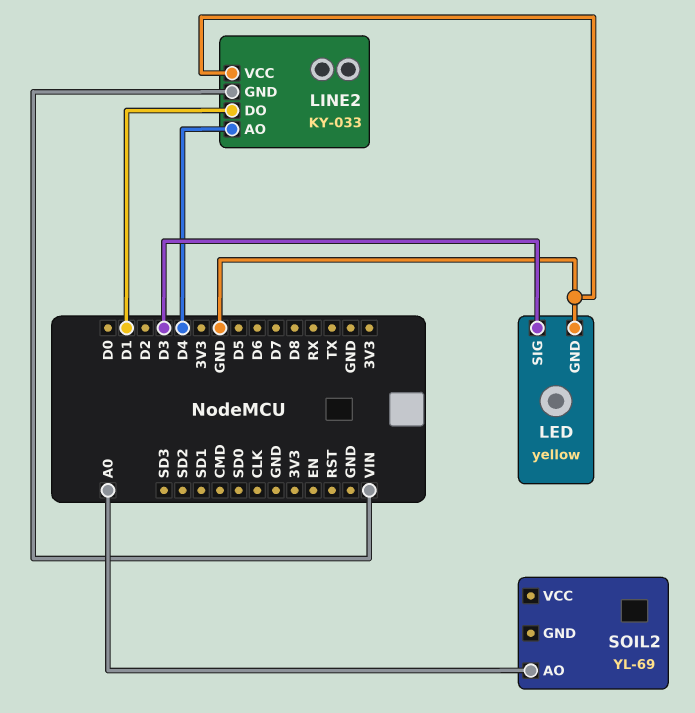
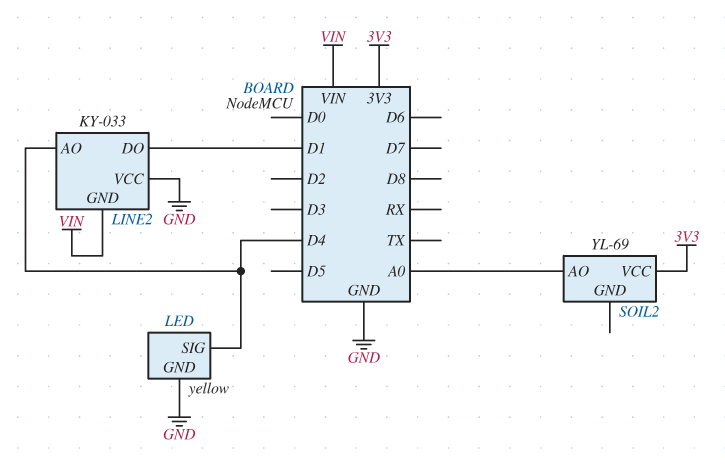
LED pin SIG: D3 -> D4
SOIL2 pin VCC: none -> 3V3

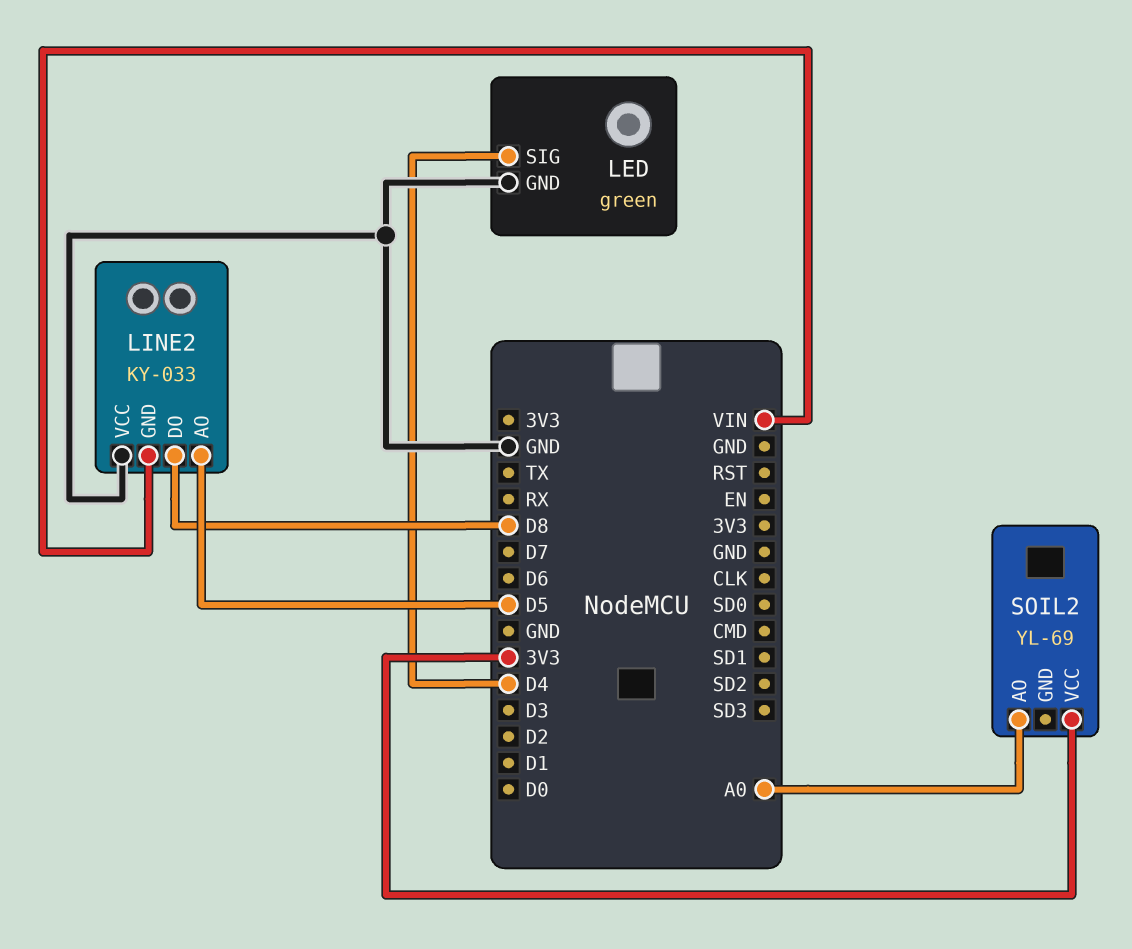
LED: yellow -> green
LINE2 pin AO: D4 -> D5
LINE2 pin DO: D1 -> D8

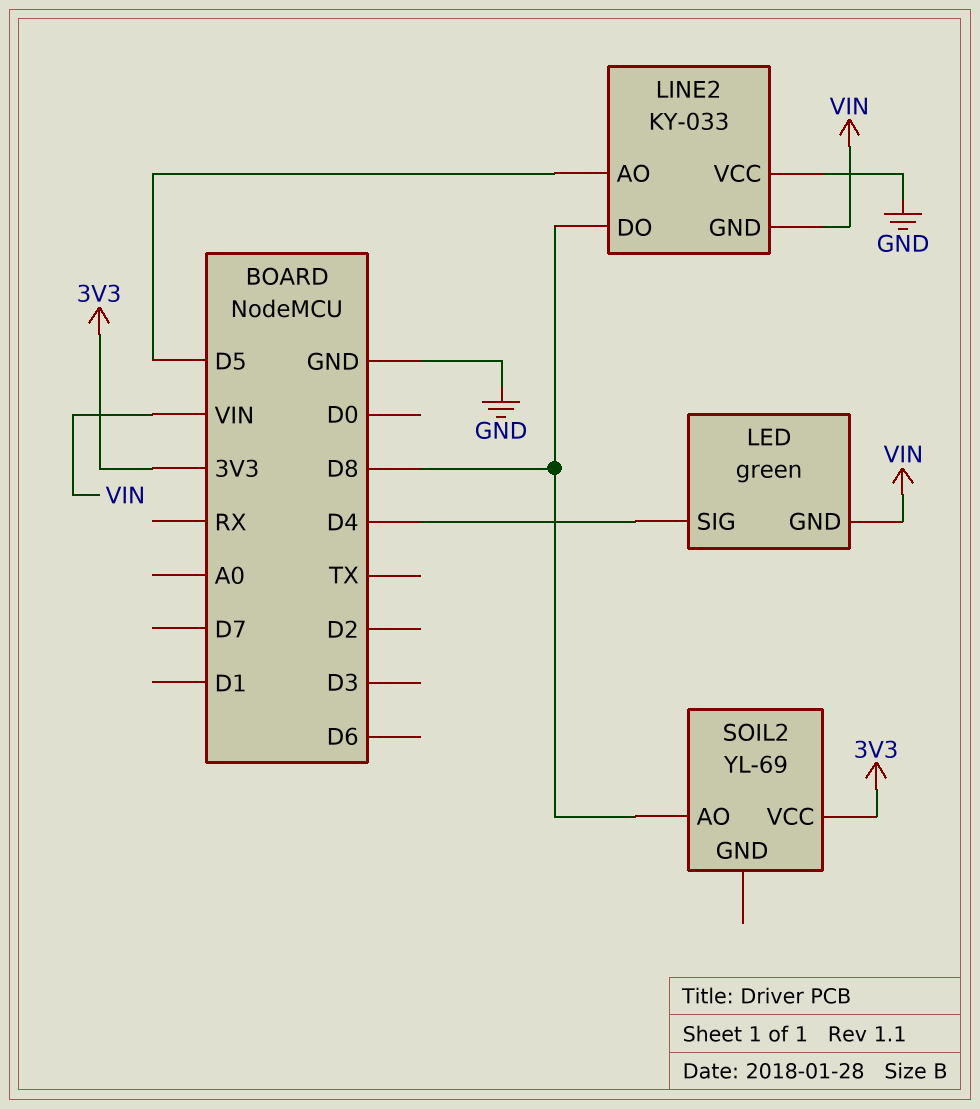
LED pin GND: GND -> VIN
SOIL2 pin AO: A0 -> D8

